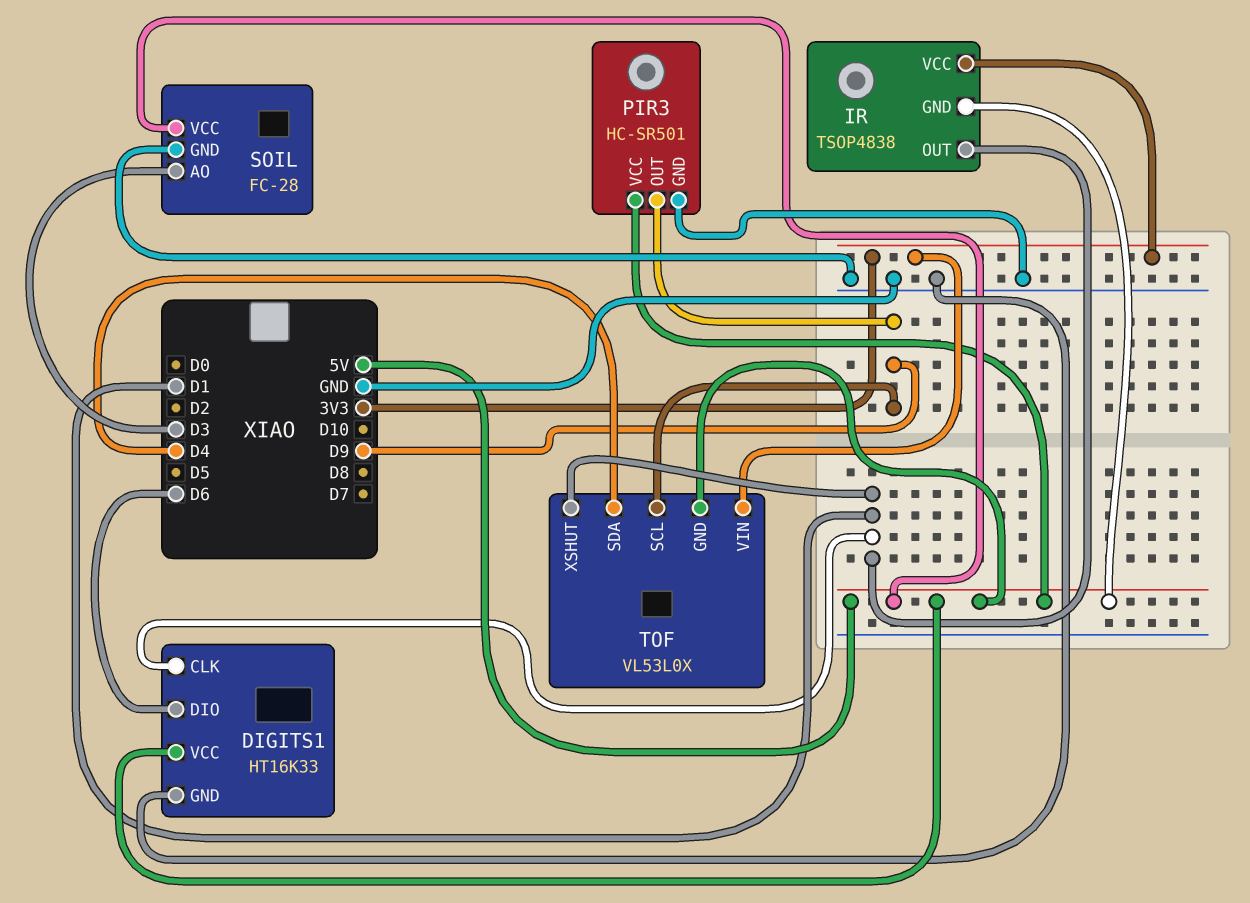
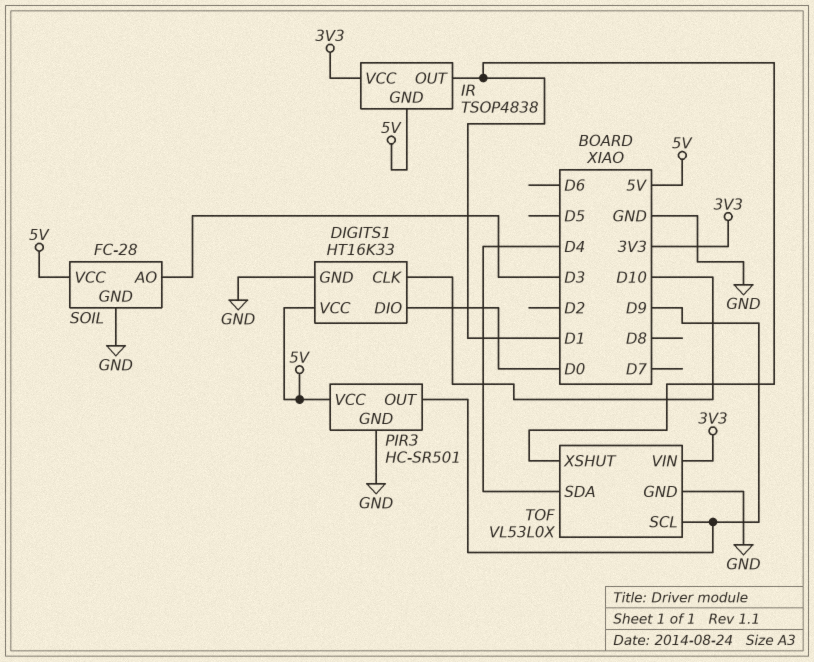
DIGITS1 pin CLK: D1 -> D10
DIGITS1 pin DIO: D6 -> D0
TOF pin GND: 5V -> GND

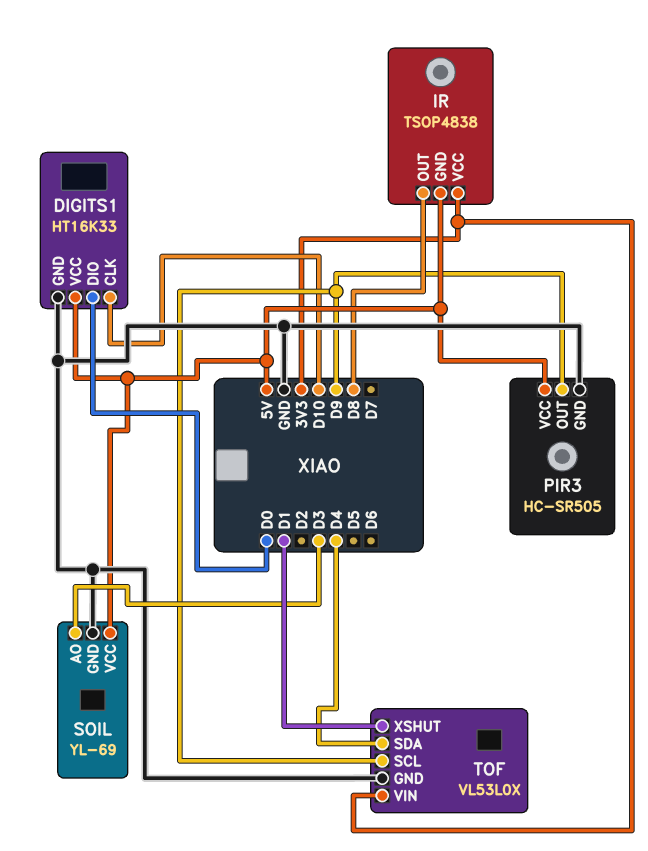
IR pin OUT: D1 -> D8
PIR3: HC-SR501 -> HC-SR505
SOIL: FC-28 -> YL-69

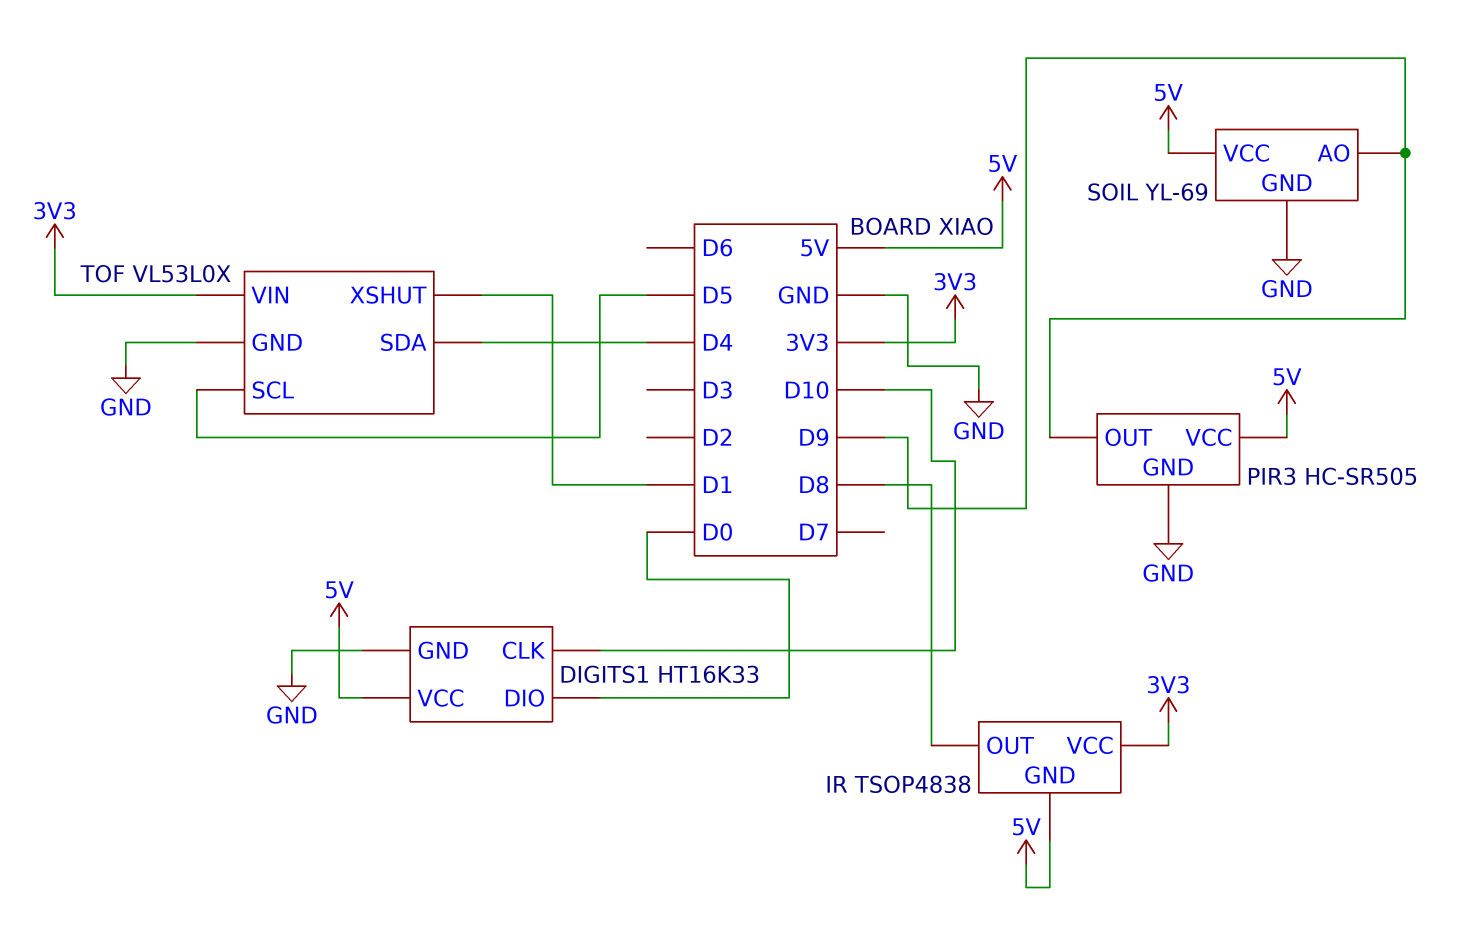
SOIL pin AO: D3 -> D9
TOF pin SCL: D9 -> D5

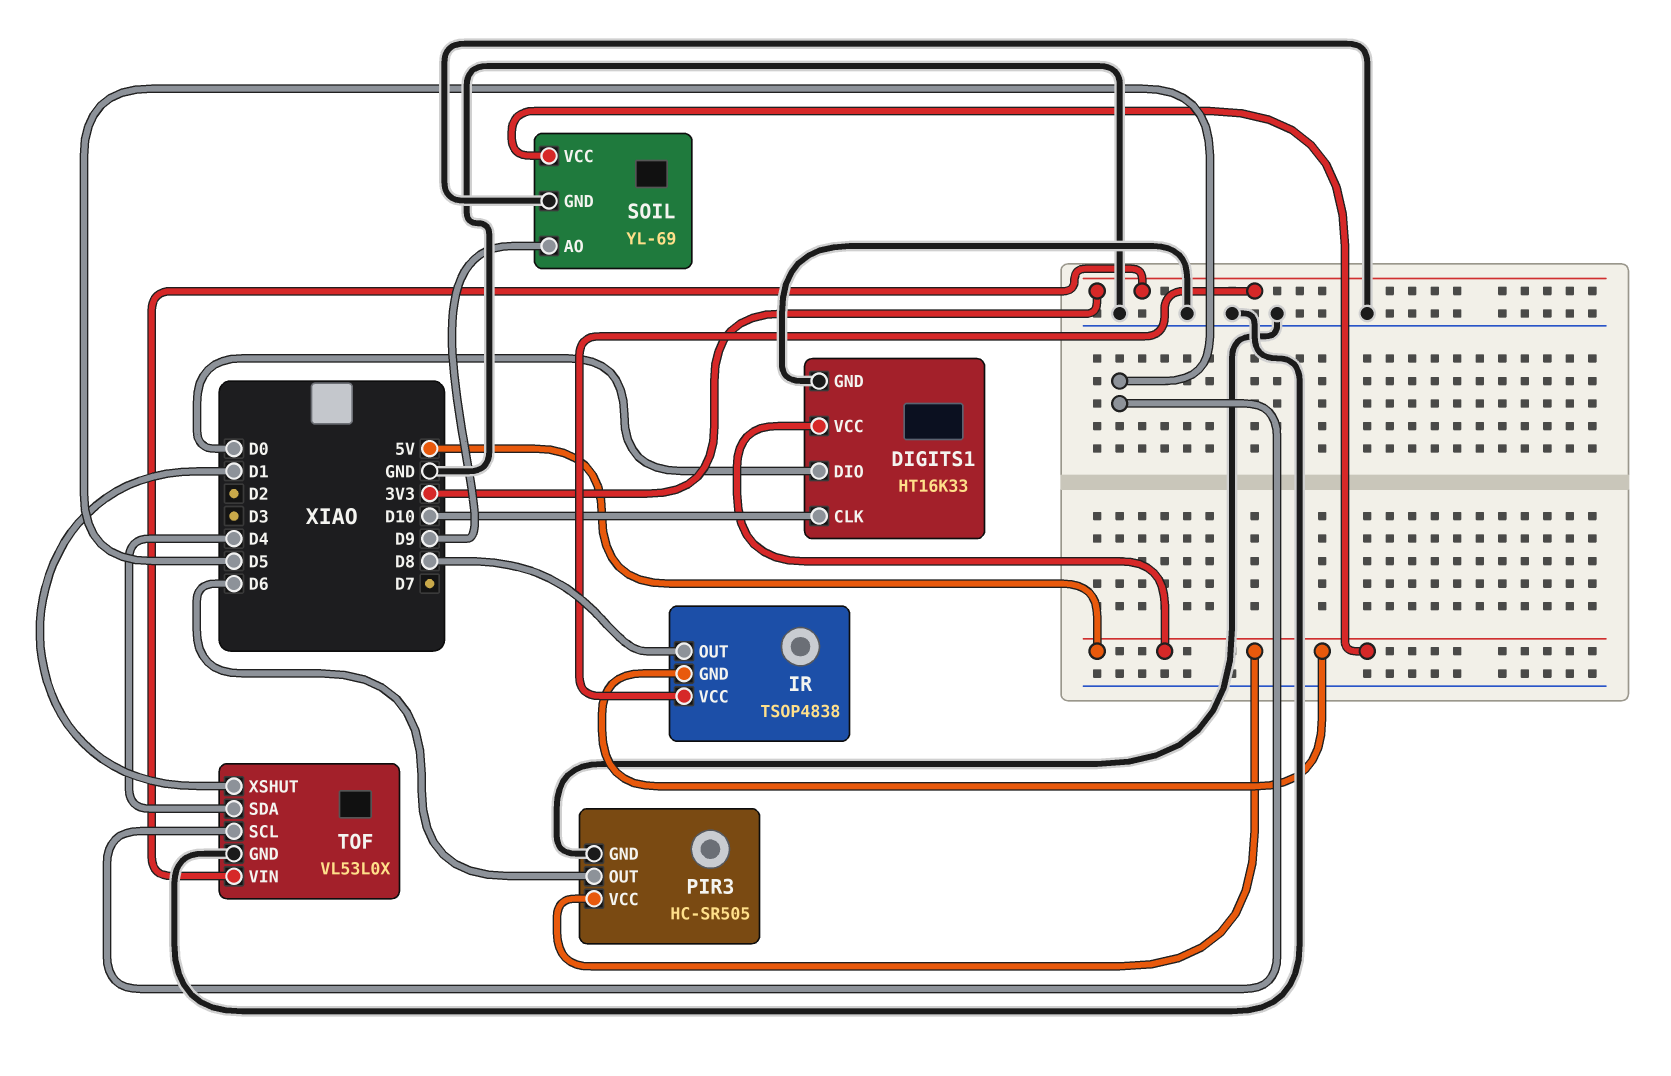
PIR3 pin OUT: D9 -> D6

